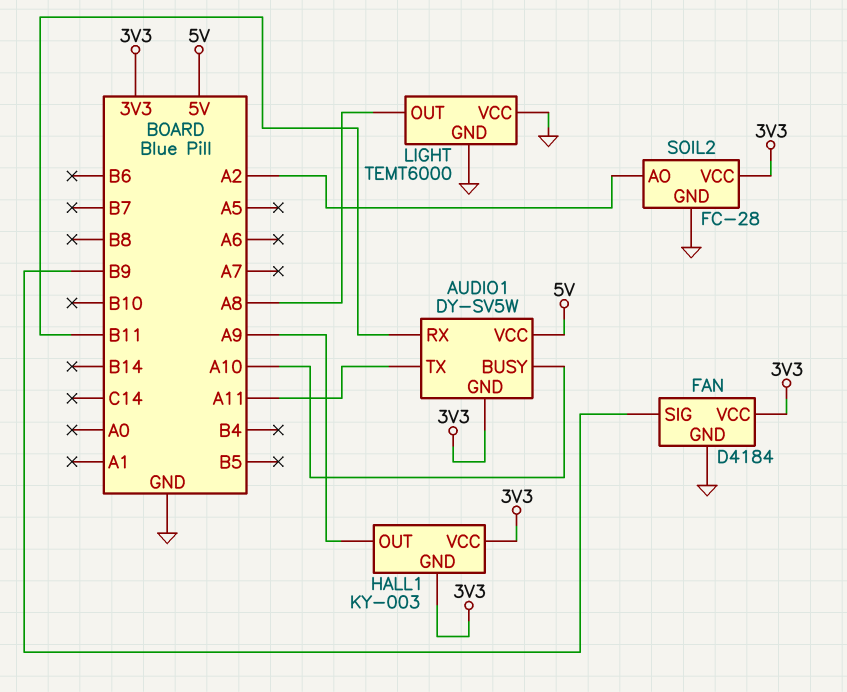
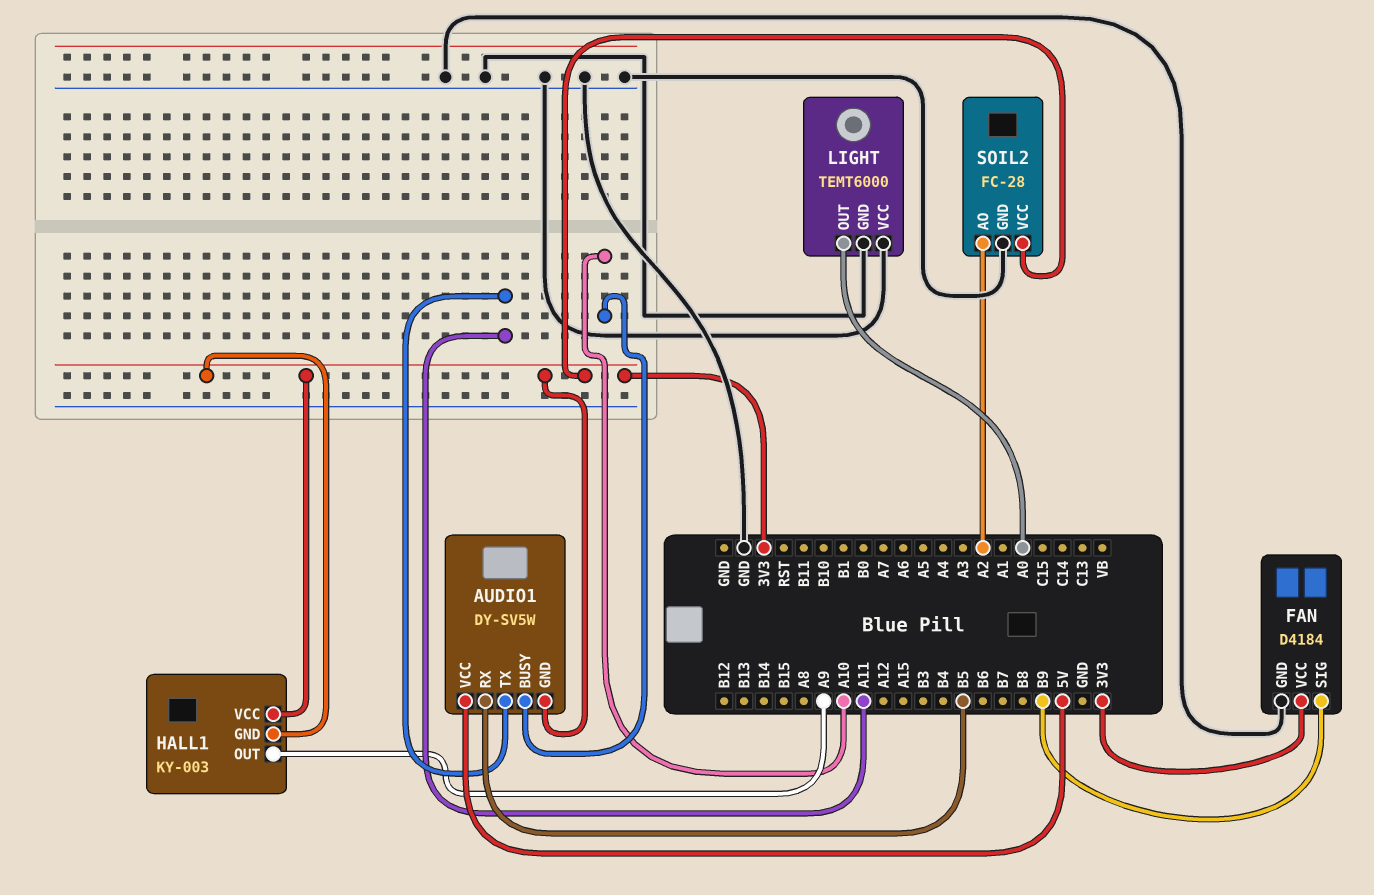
AUDIO1 pin RX: B11 -> B5
LIGHT pin OUT: A8 -> A0

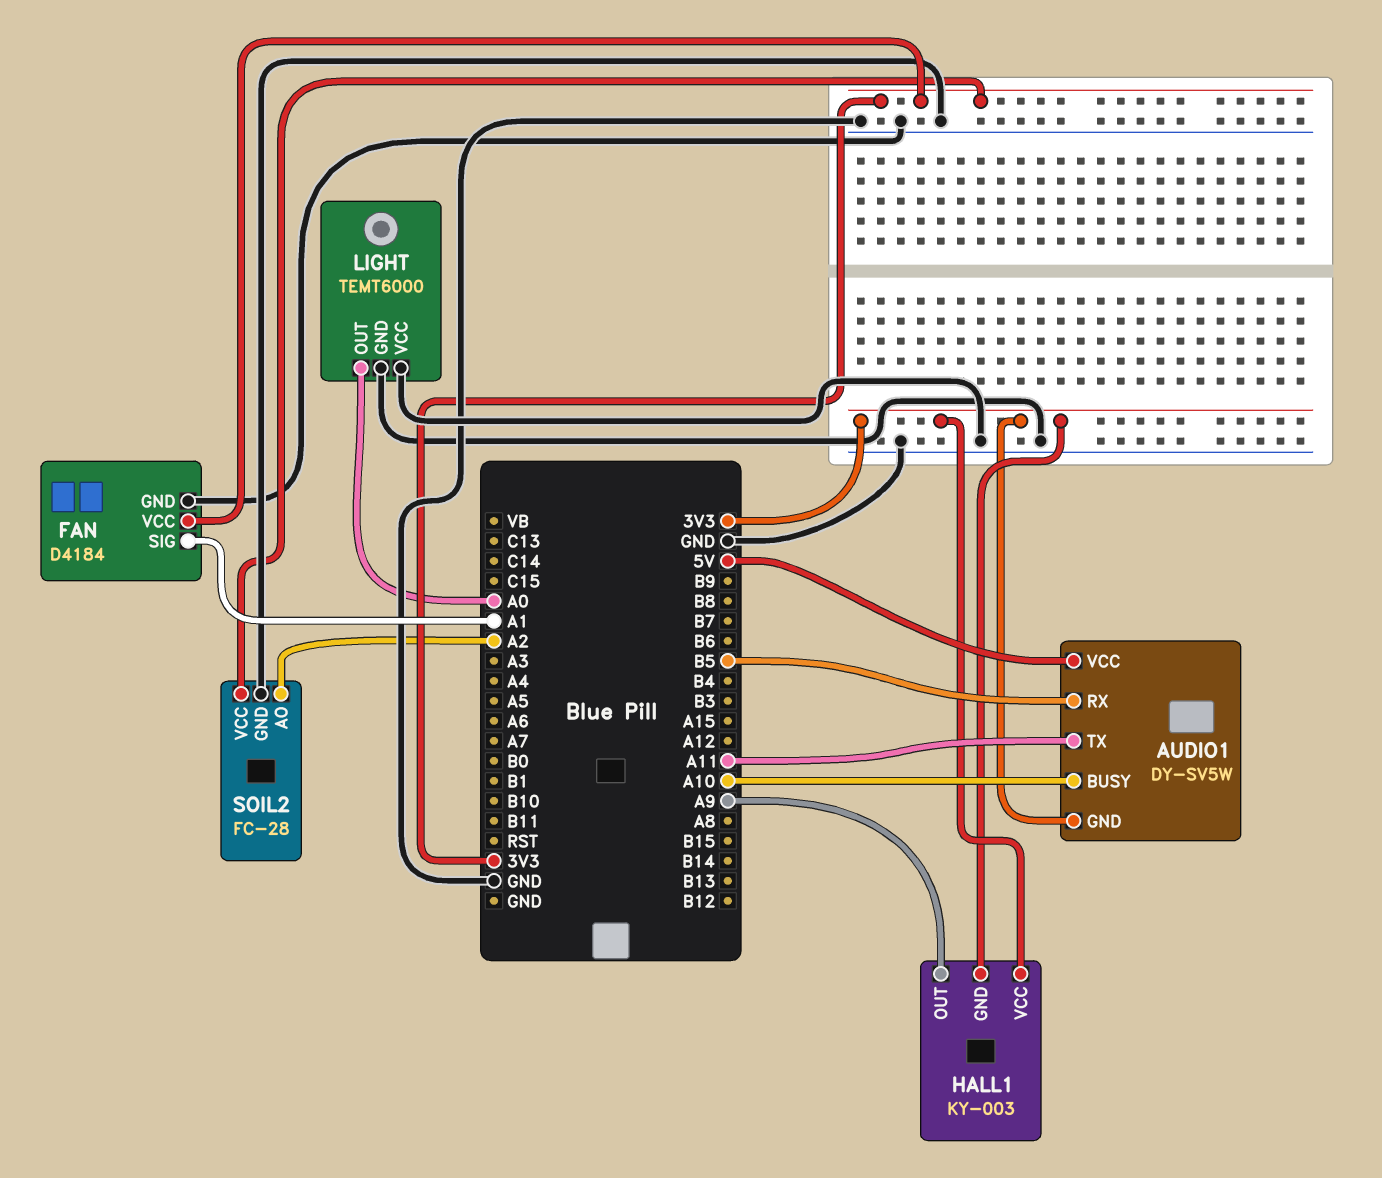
FAN pin SIG: B9 -> A1

